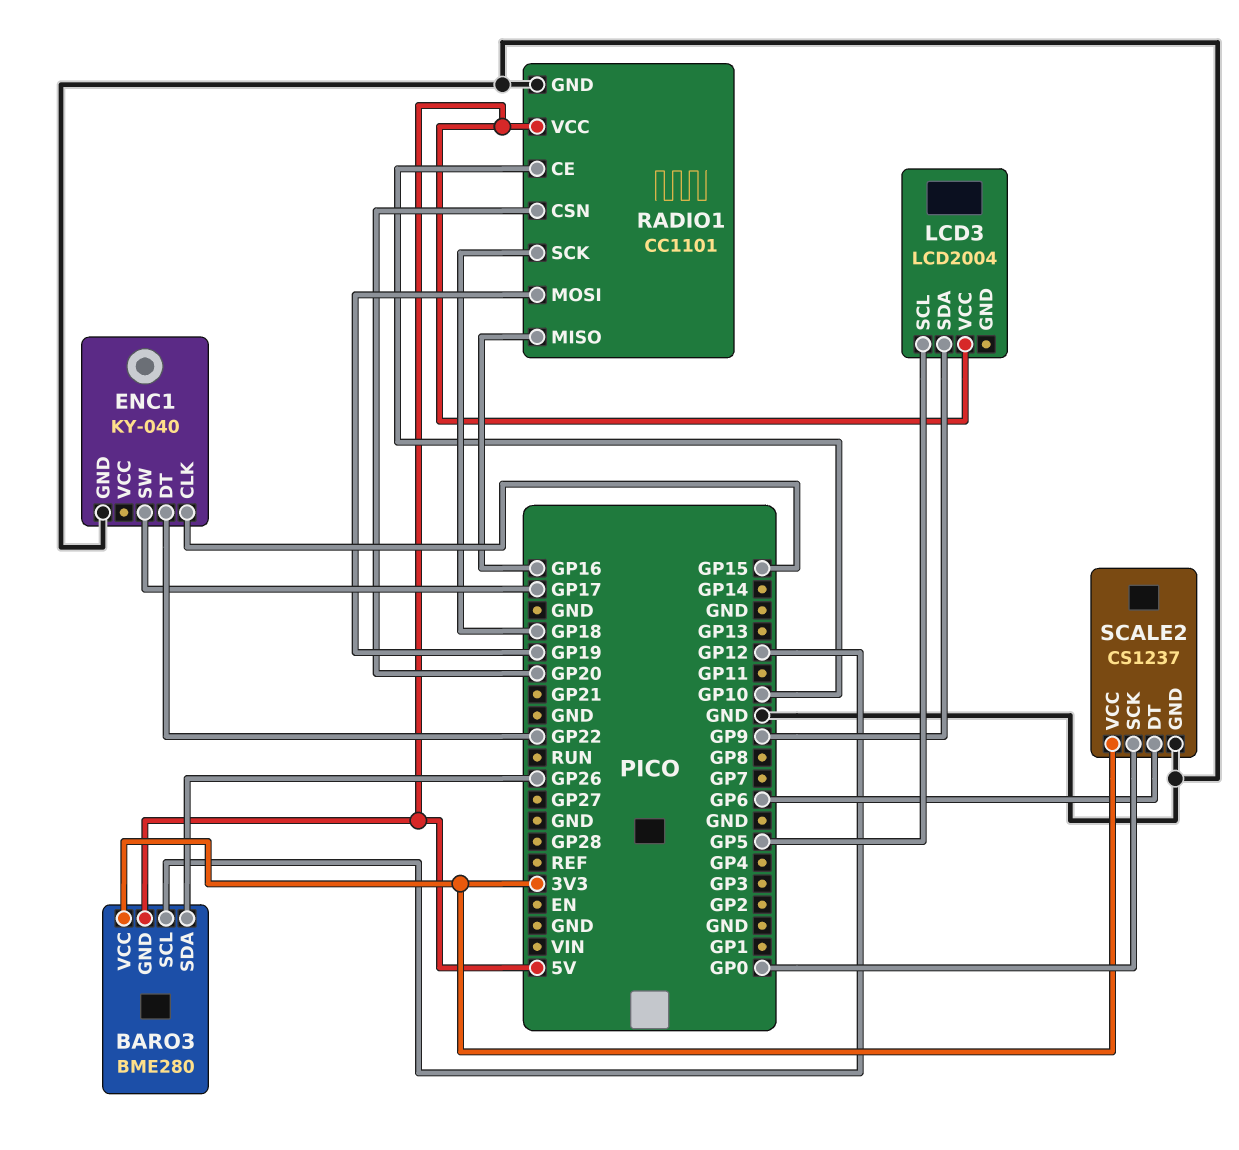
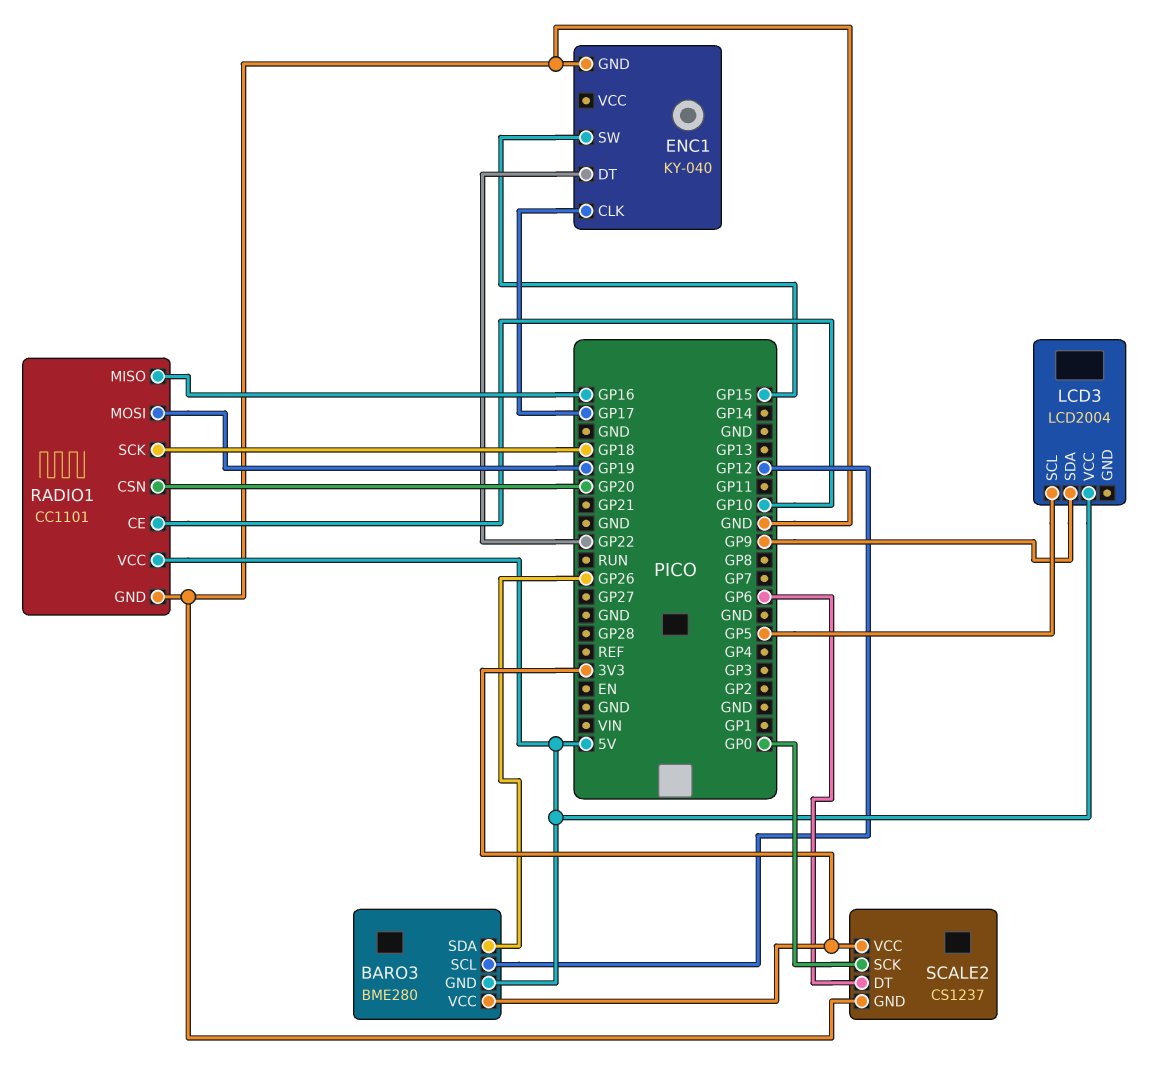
ENC1 pin CLK: GP15 -> GP17
ENC1 pin SW: GP17 -> GP15

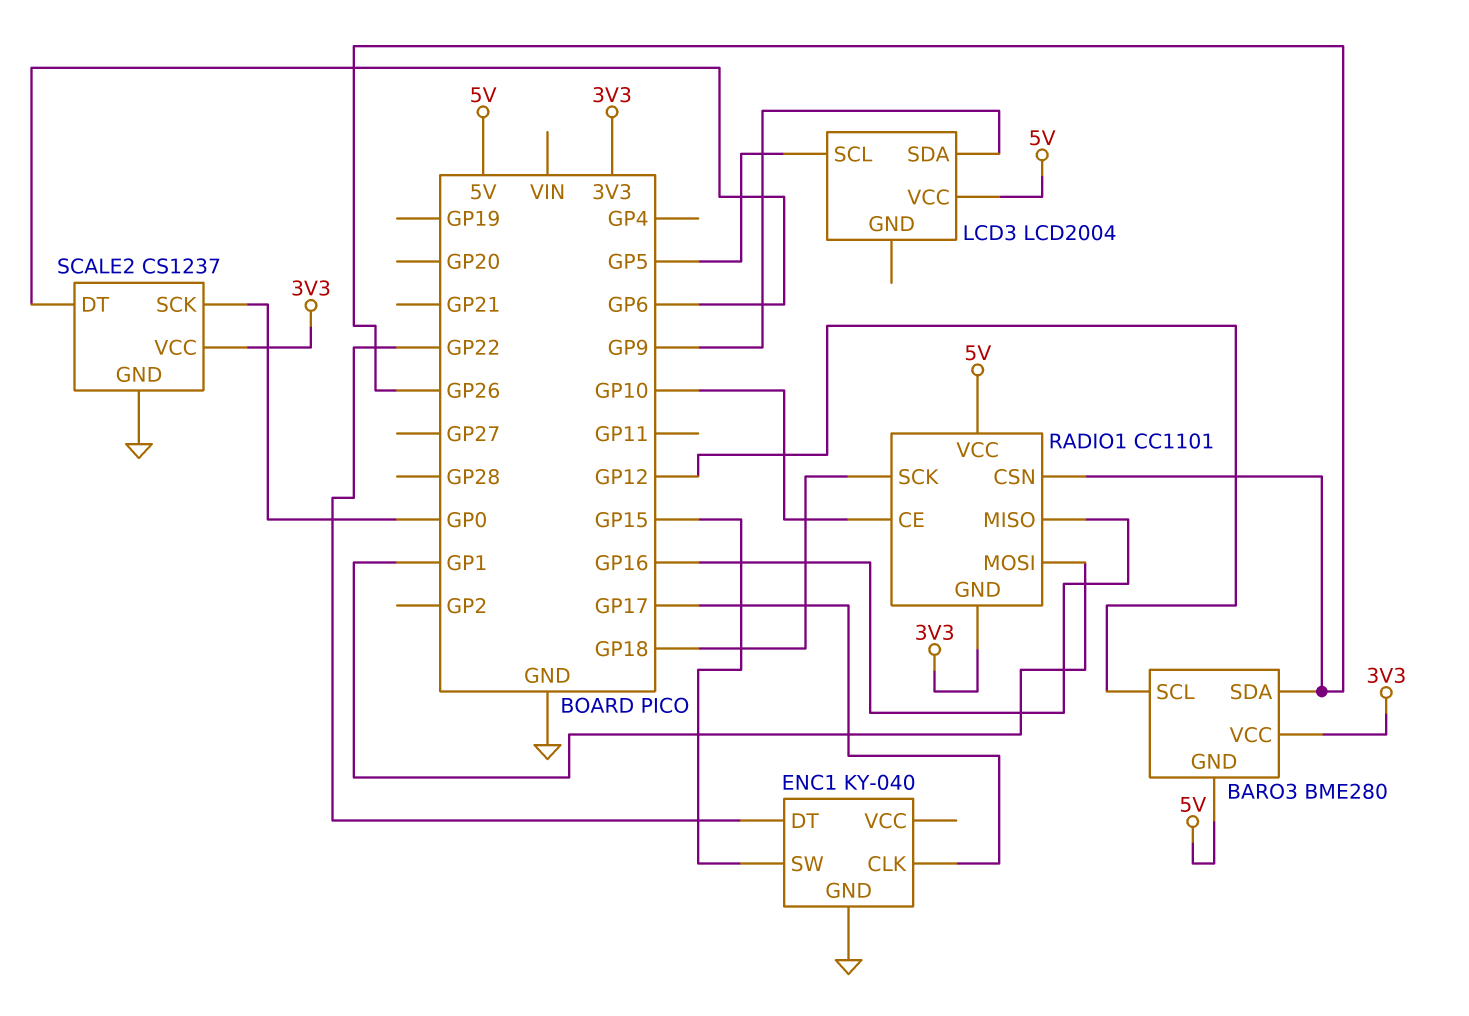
RADIO1 pin CSN: GP20 -> GP26
RADIO1 pin GND: GND -> 3V3
RADIO1 pin MOSI: GP19 -> GP1

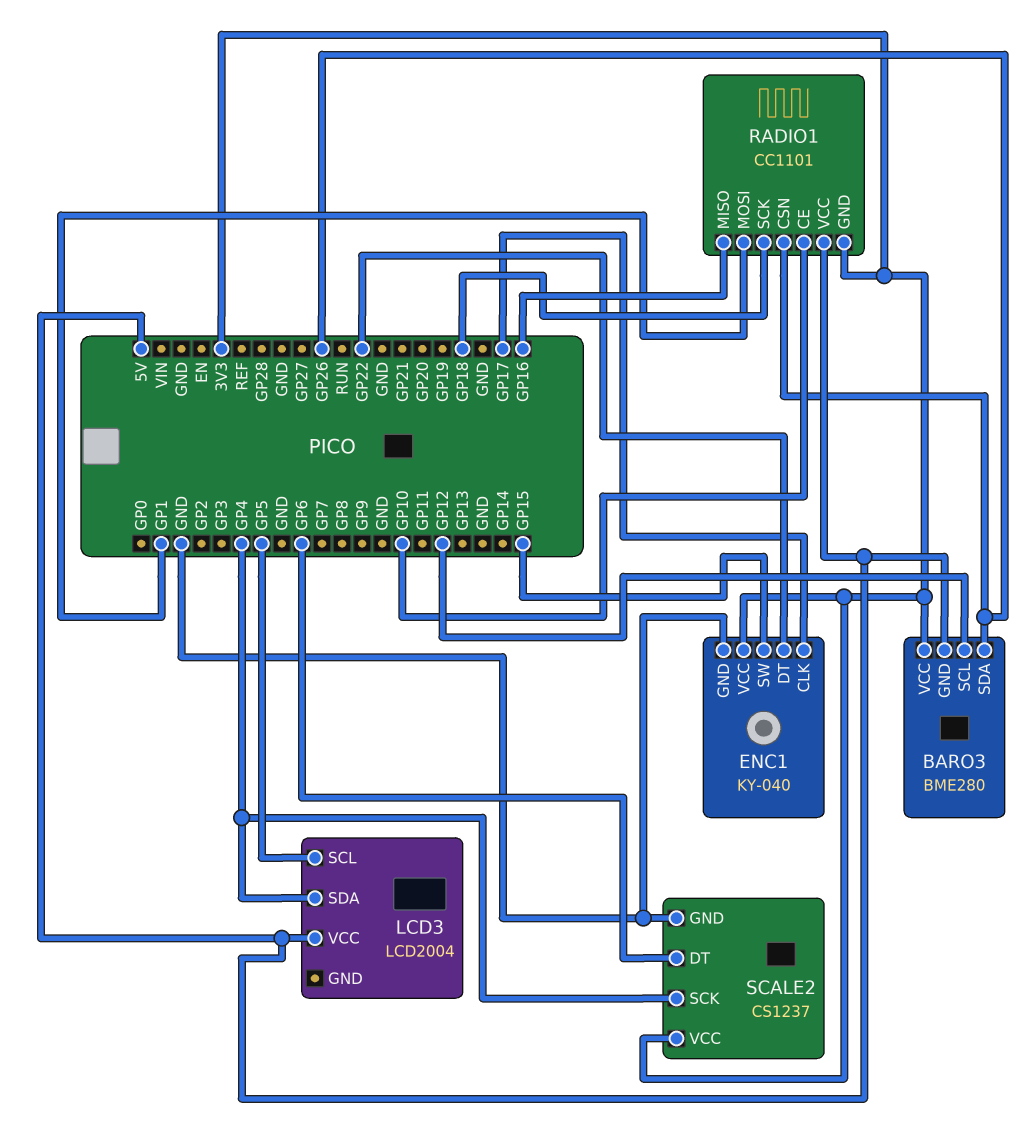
ENC1 pin VCC: none -> 3V3
LCD3 pin SDA: GP9 -> GP4
SCALE2 pin SCK: GP0 -> GP4

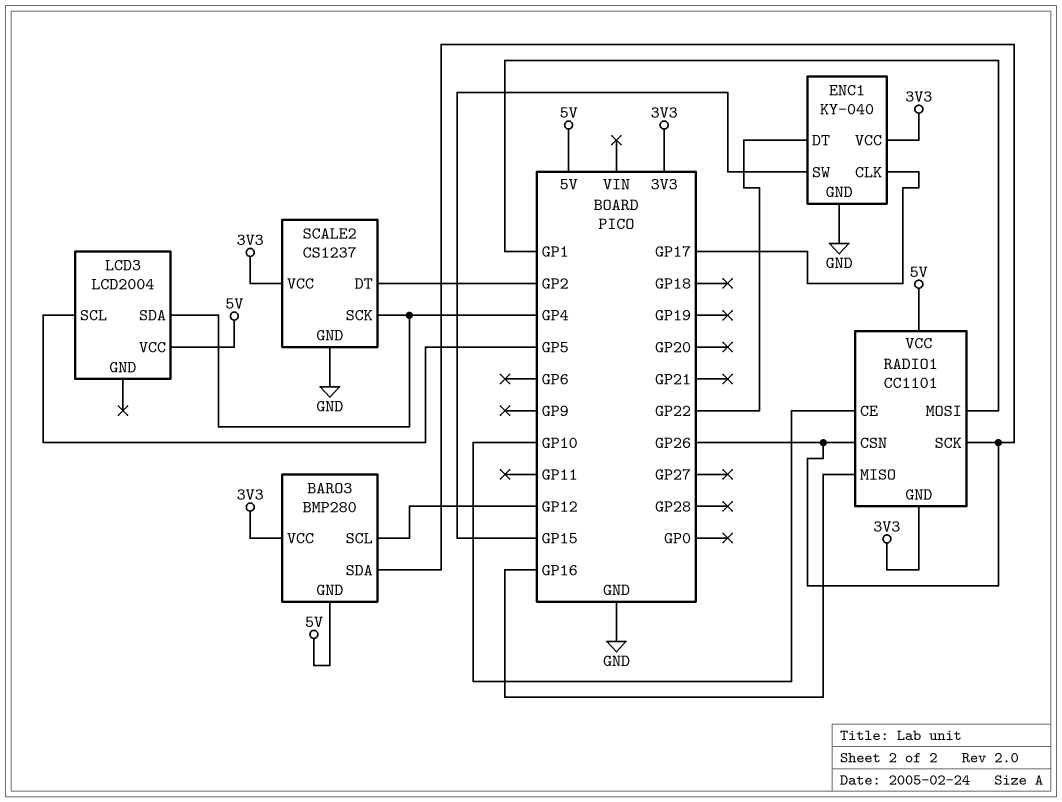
BARO3: BME280 -> BMP280
RADIO1 pin SCK: GP18 -> GP26
SCALE2 pin DT: GP6 -> GP2

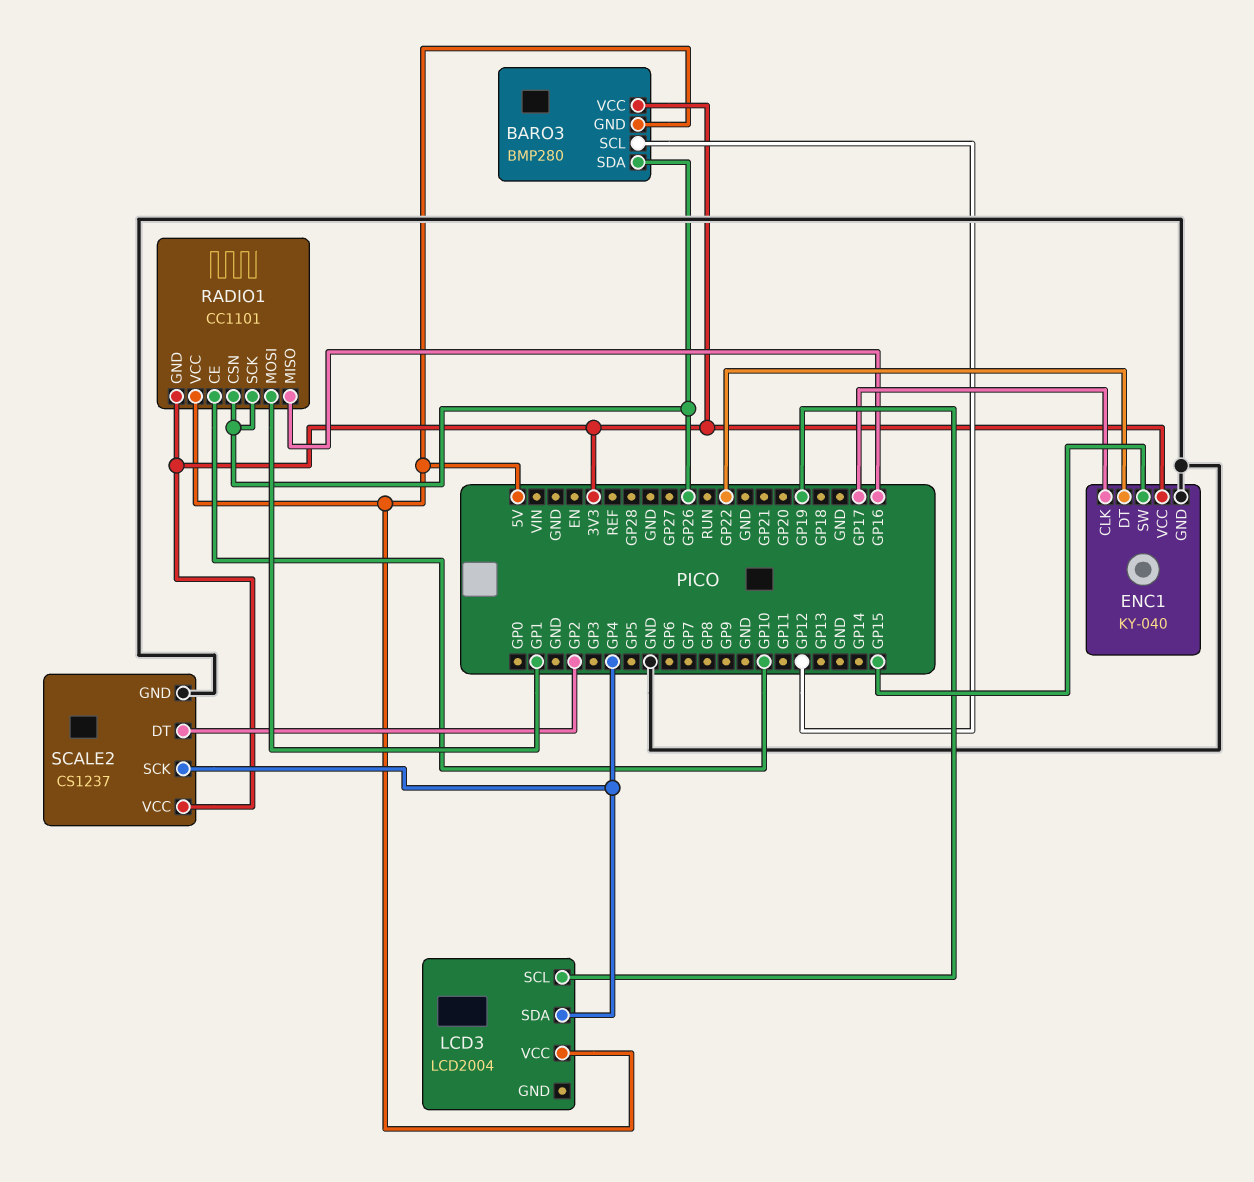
LCD3 pin SCL: GP5 -> GP19

